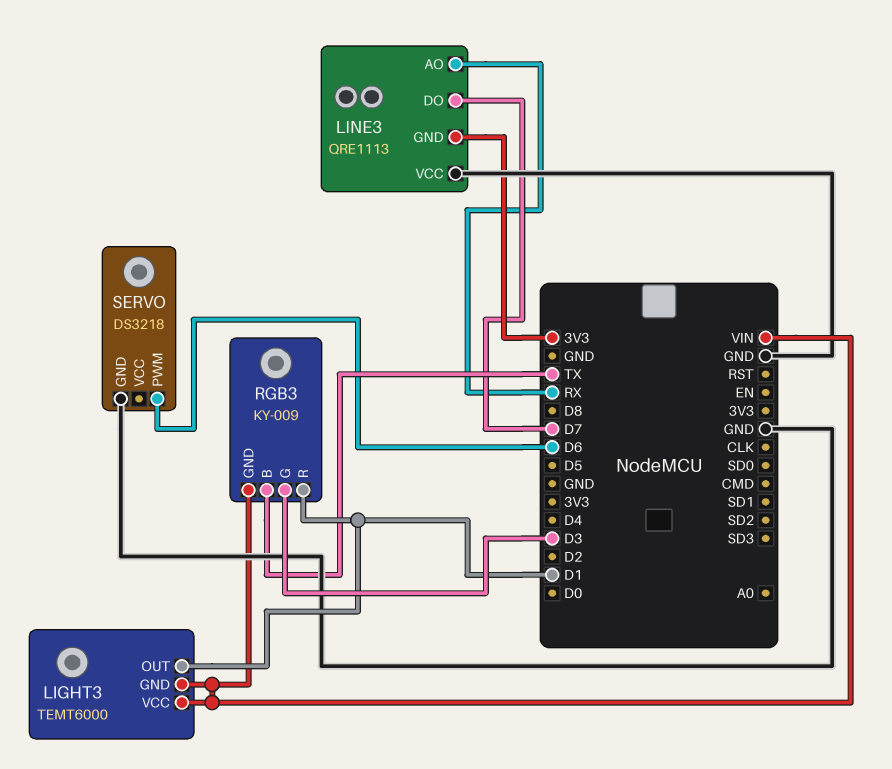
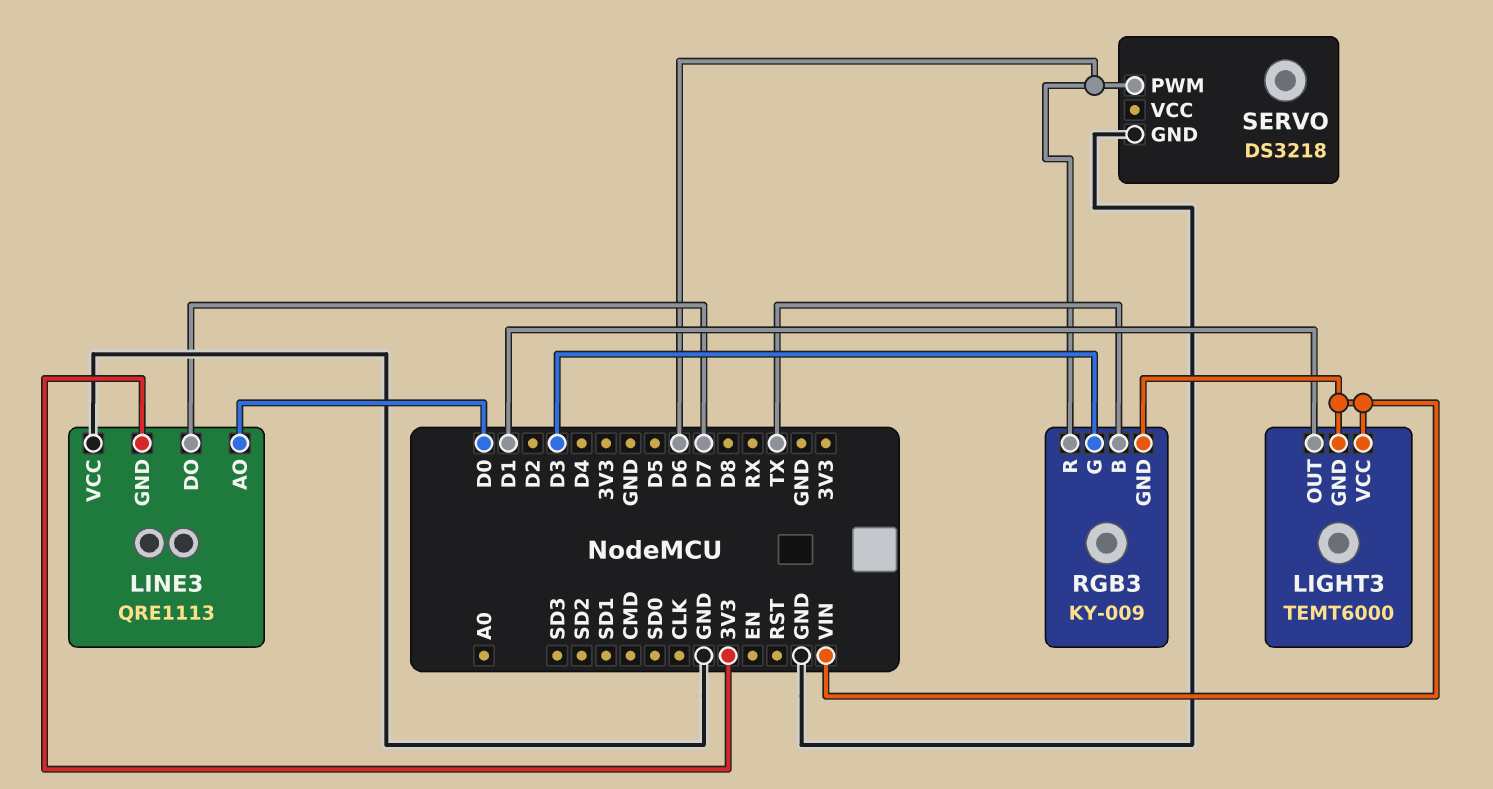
LINE3 pin AO: RX -> D0
RGB3 pin R: D1 -> D6

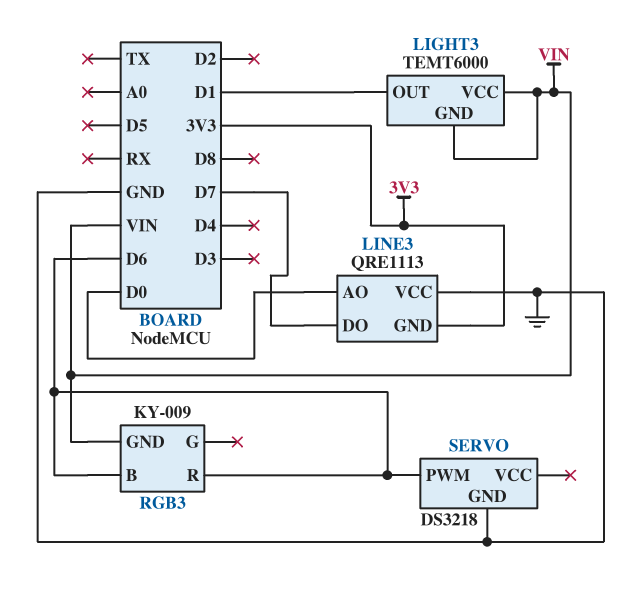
RGB3 pin B: TX -> D6
RGB3 pin G: D3 -> none

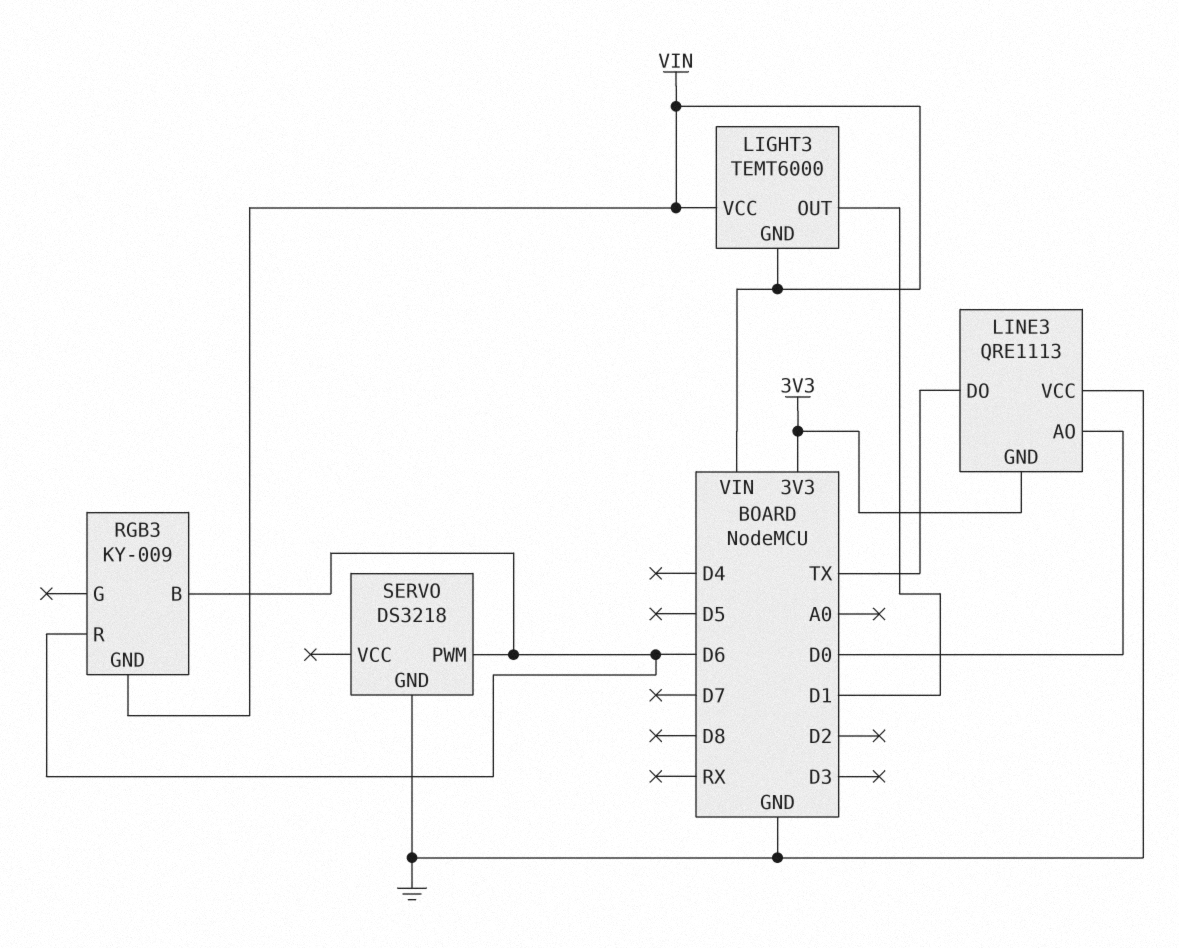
LINE3 pin DO: D7 -> TX

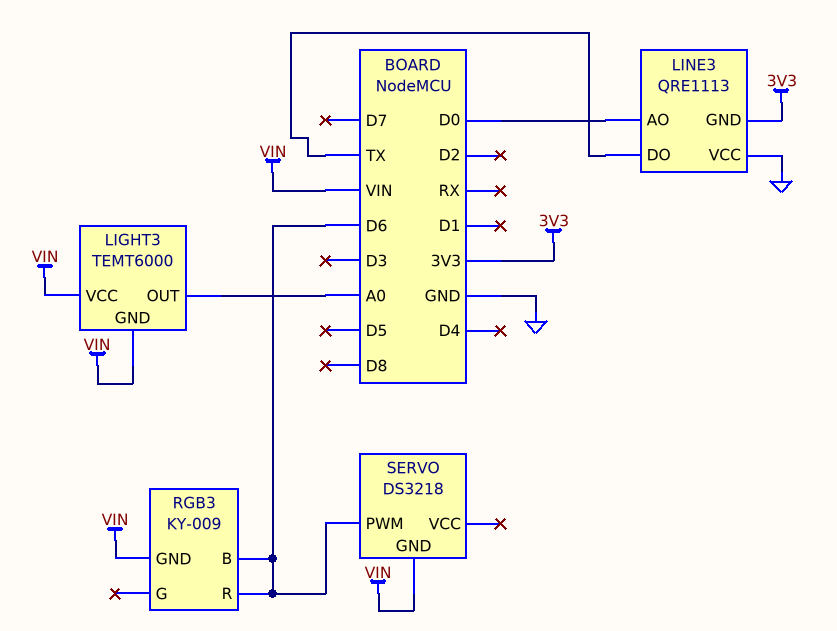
LIGHT3 pin OUT: D1 -> A0
SERVO pin GND: GND -> VIN

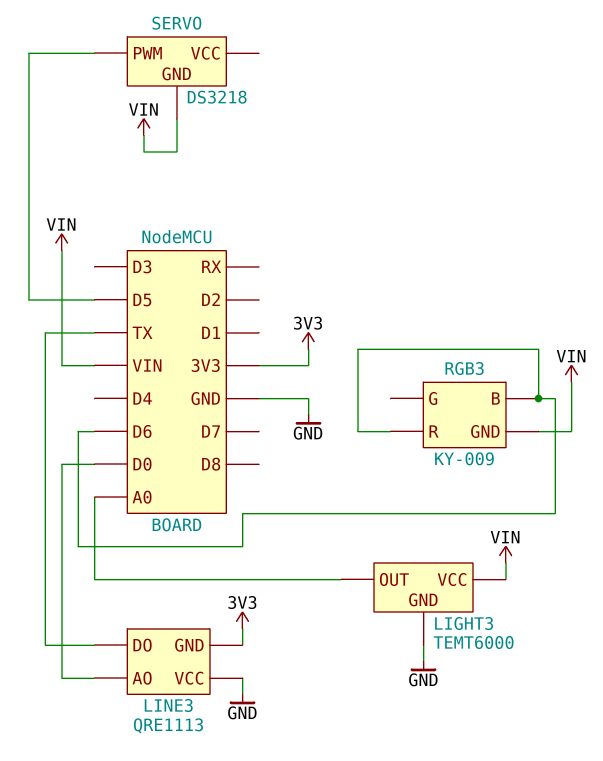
LIGHT3 pin GND: VIN -> GND
SERVO pin PWM: D6 -> D5

